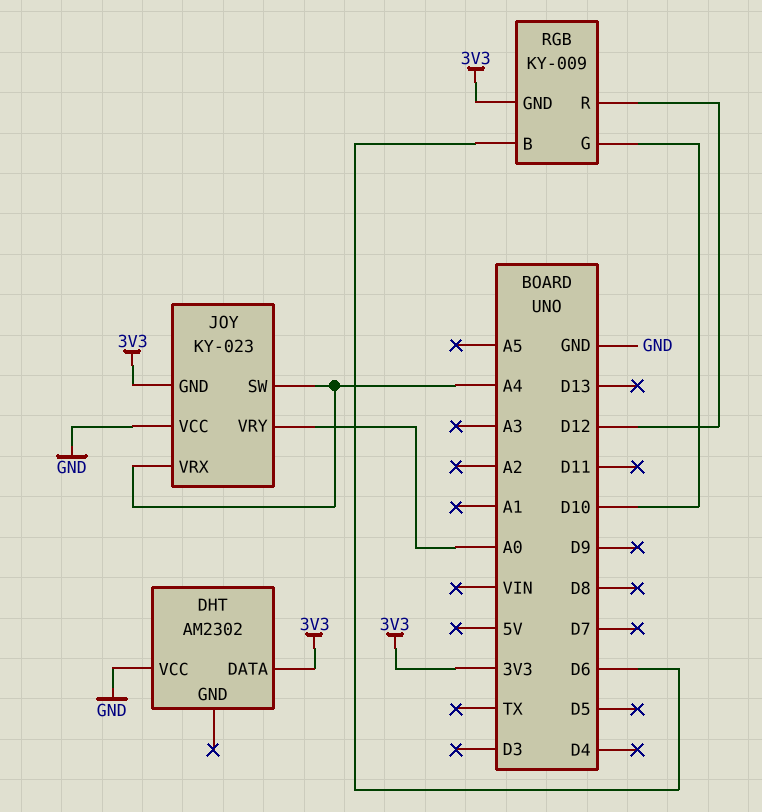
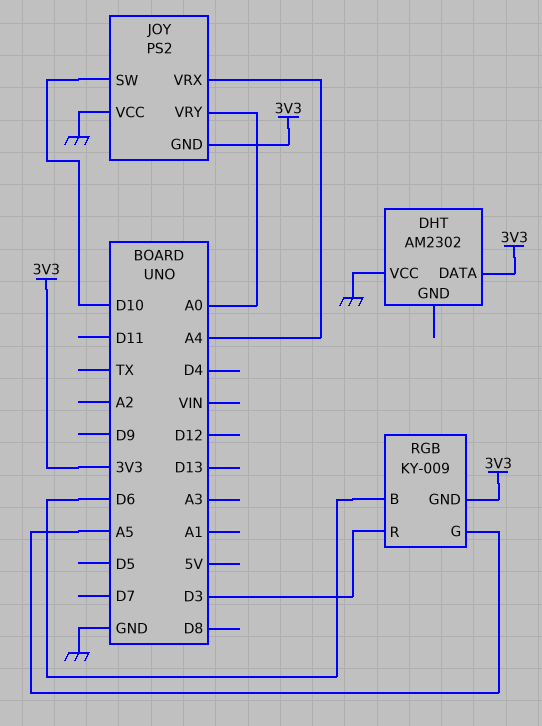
JOY: KY-023 -> PS2
JOY pin SW: A4 -> D10
RGB pin G: D10 -> A5
RGB pin R: D12 -> D3

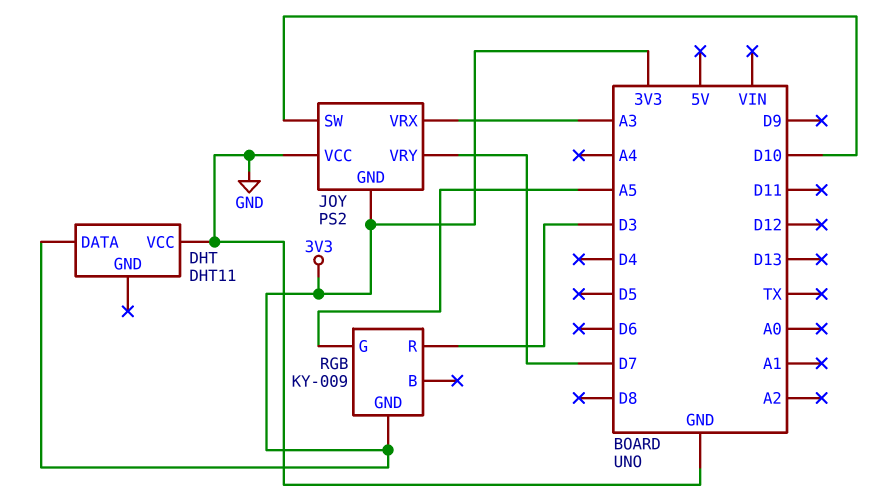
DHT: AM2302 -> DHT11
JOY pin VRX: A4 -> A3
JOY pin VRY: A0 -> D7
RGB pin B: D6 -> none

